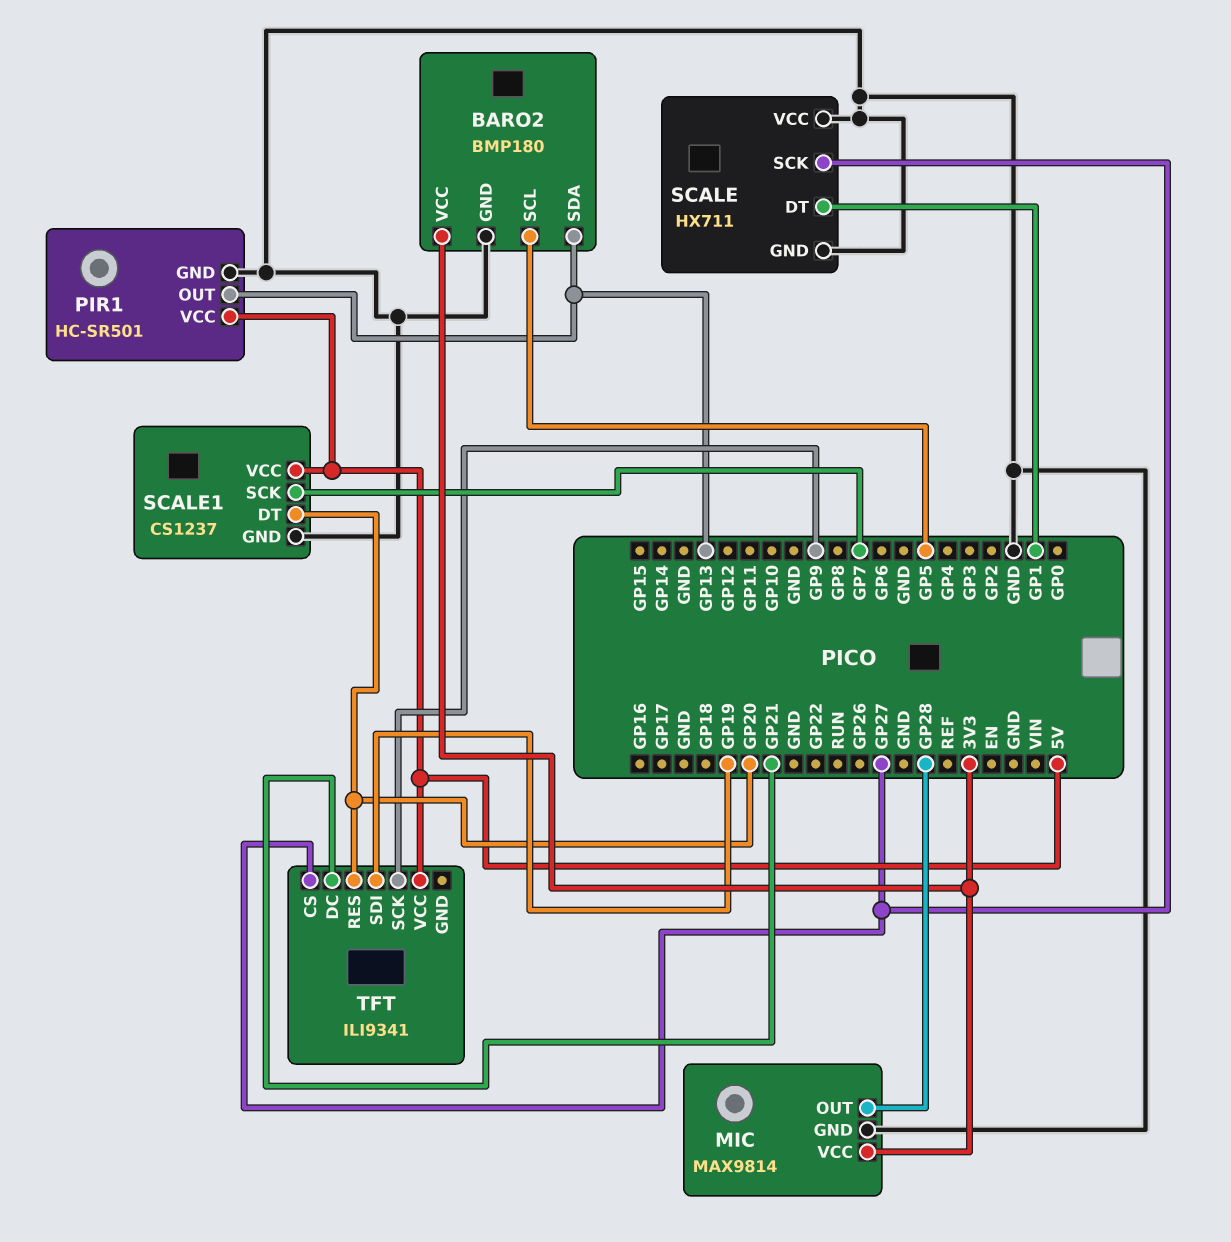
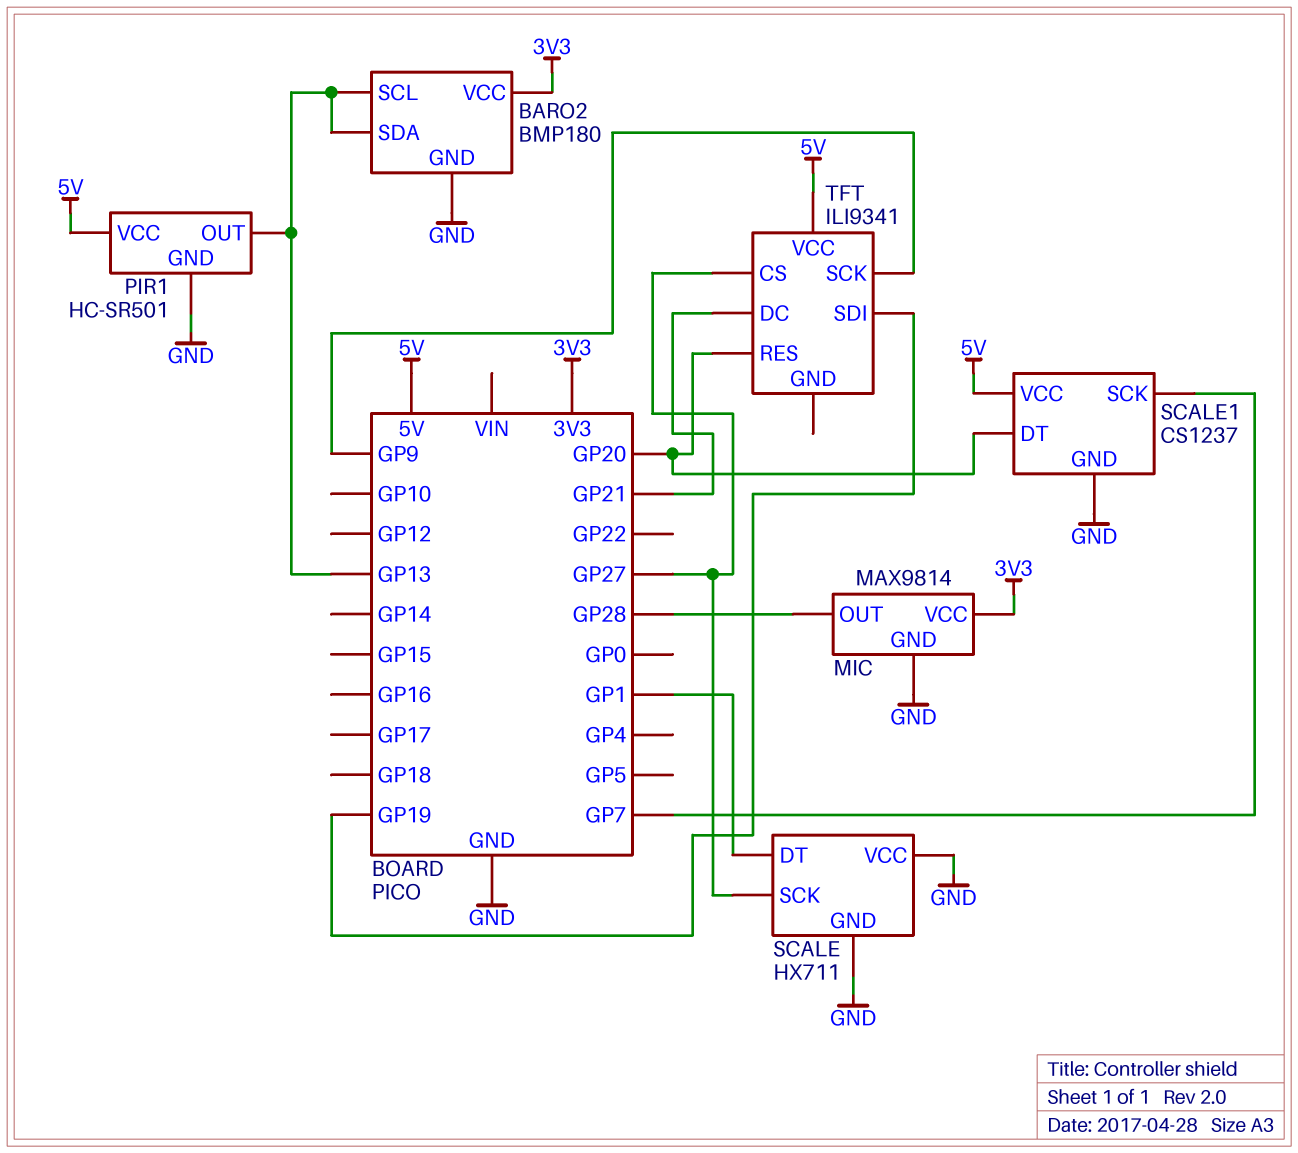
BARO2 pin SCL: GP5 -> GP13

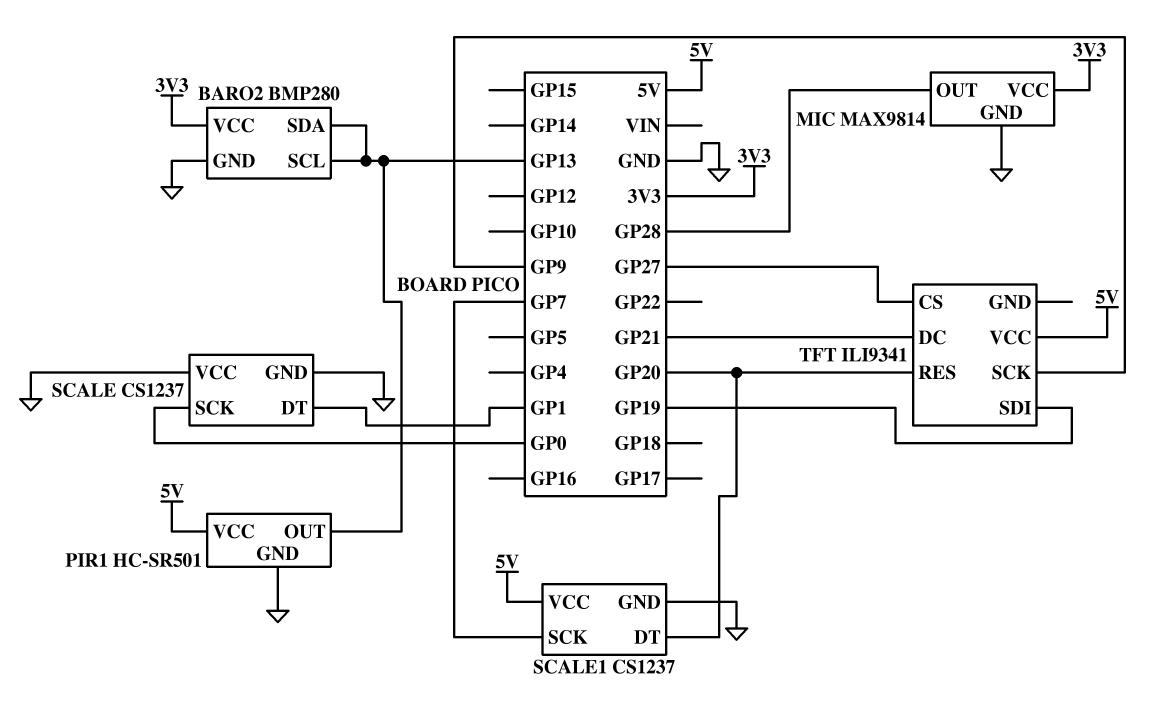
BARO2: BMP180 -> BMP280
SCALE: HX711 -> CS1237
SCALE pin SCK: GP27 -> GP0

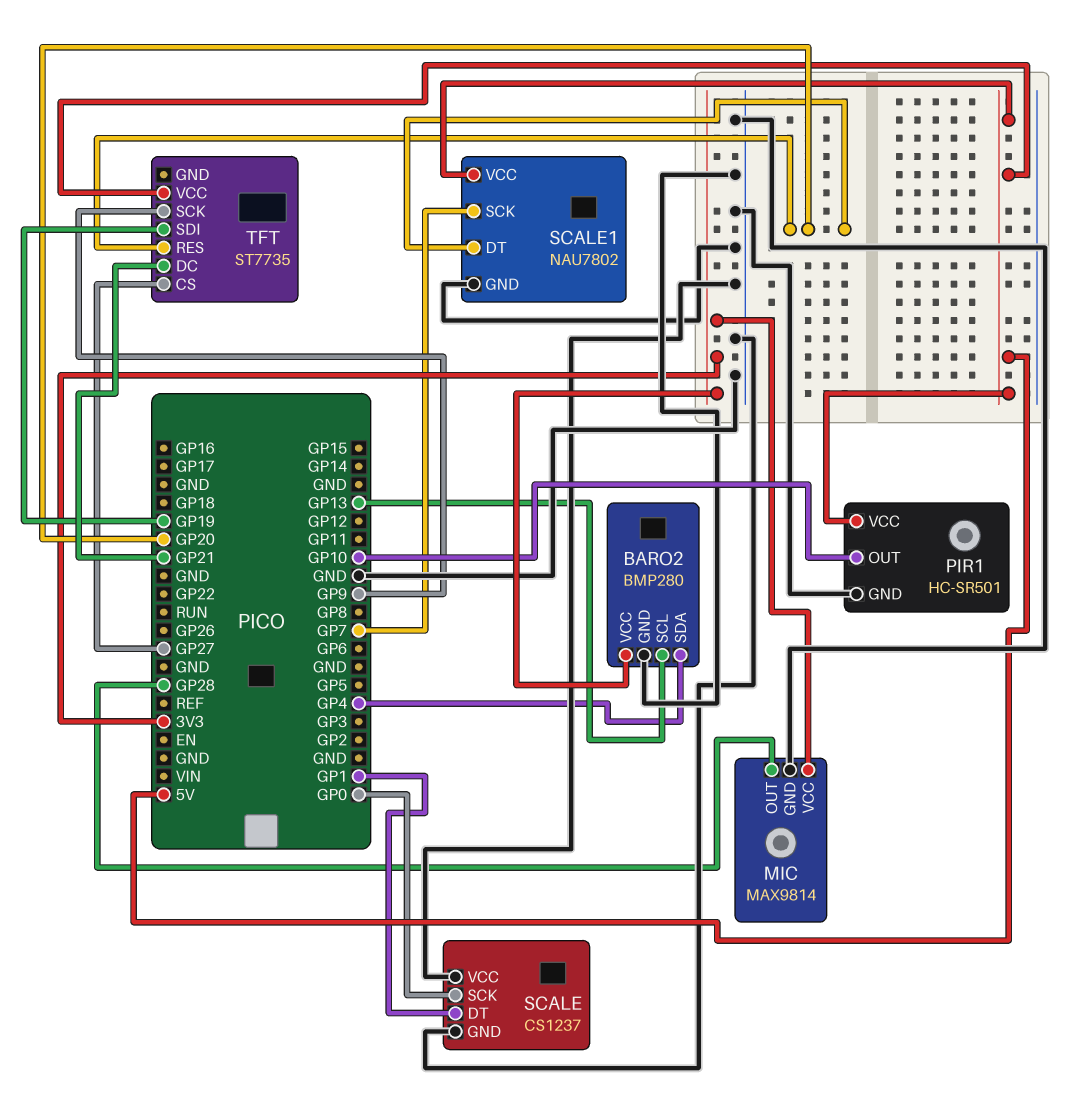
BARO2 pin SDA: GP13 -> GP4
PIR1 pin OUT: GP13 -> GP10
SCALE1: CS1237 -> NAU7802
TFT: ILI9341 -> ST7735

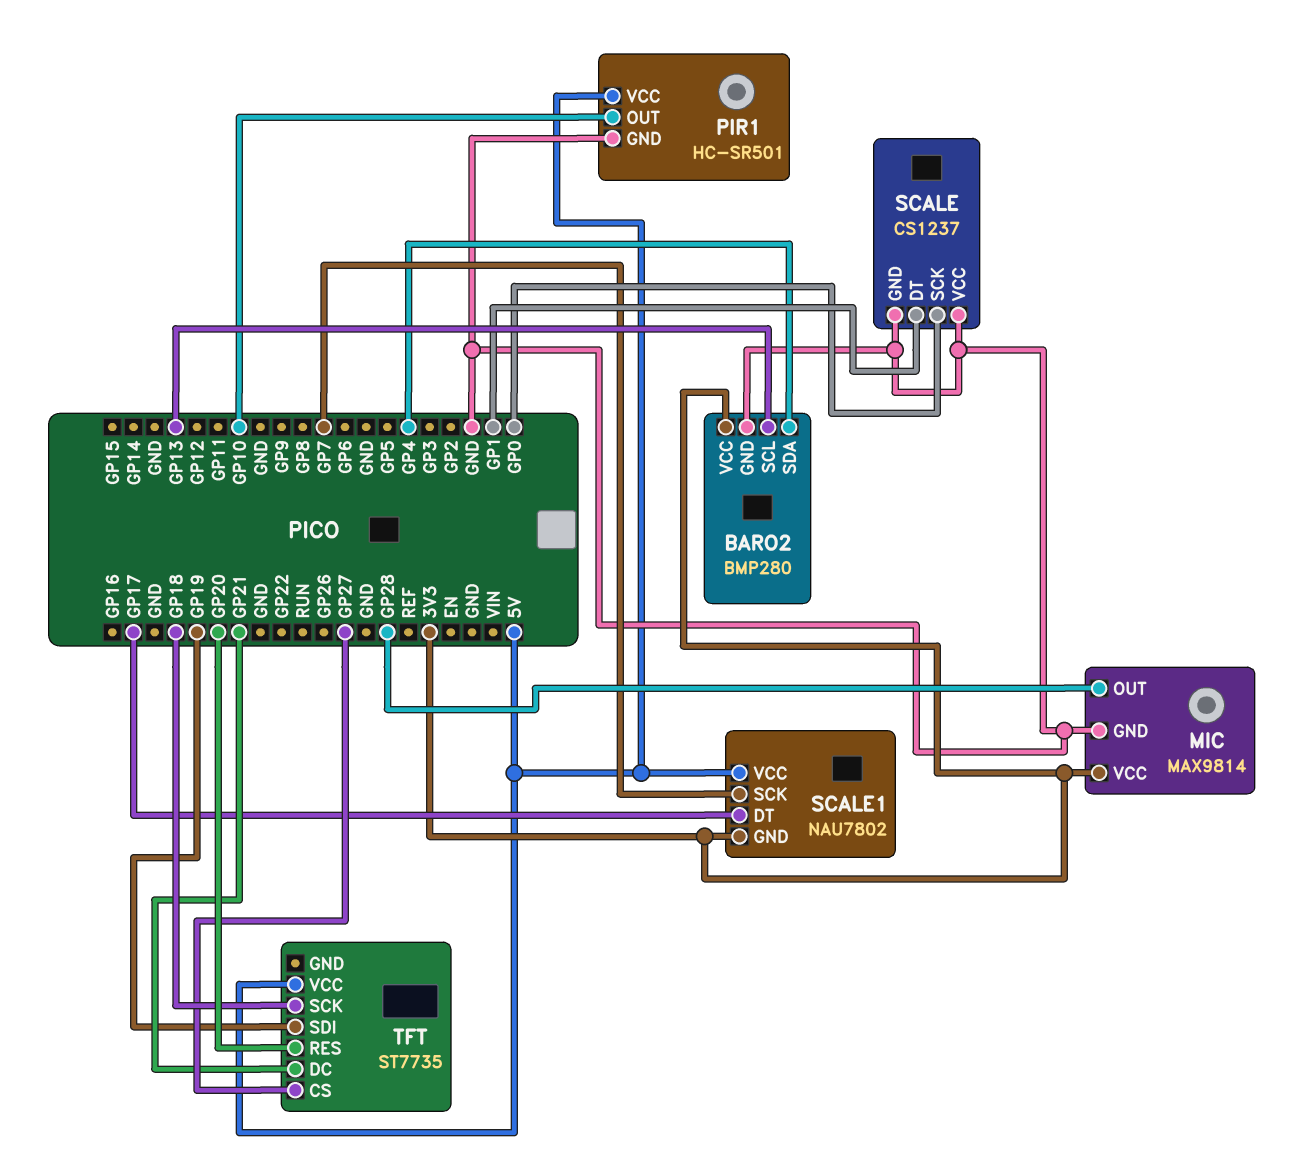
SCALE1 pin DT: GP20 -> GP17
SCALE1 pin GND: GND -> 3V3
TFT pin SCK: GP9 -> GP18

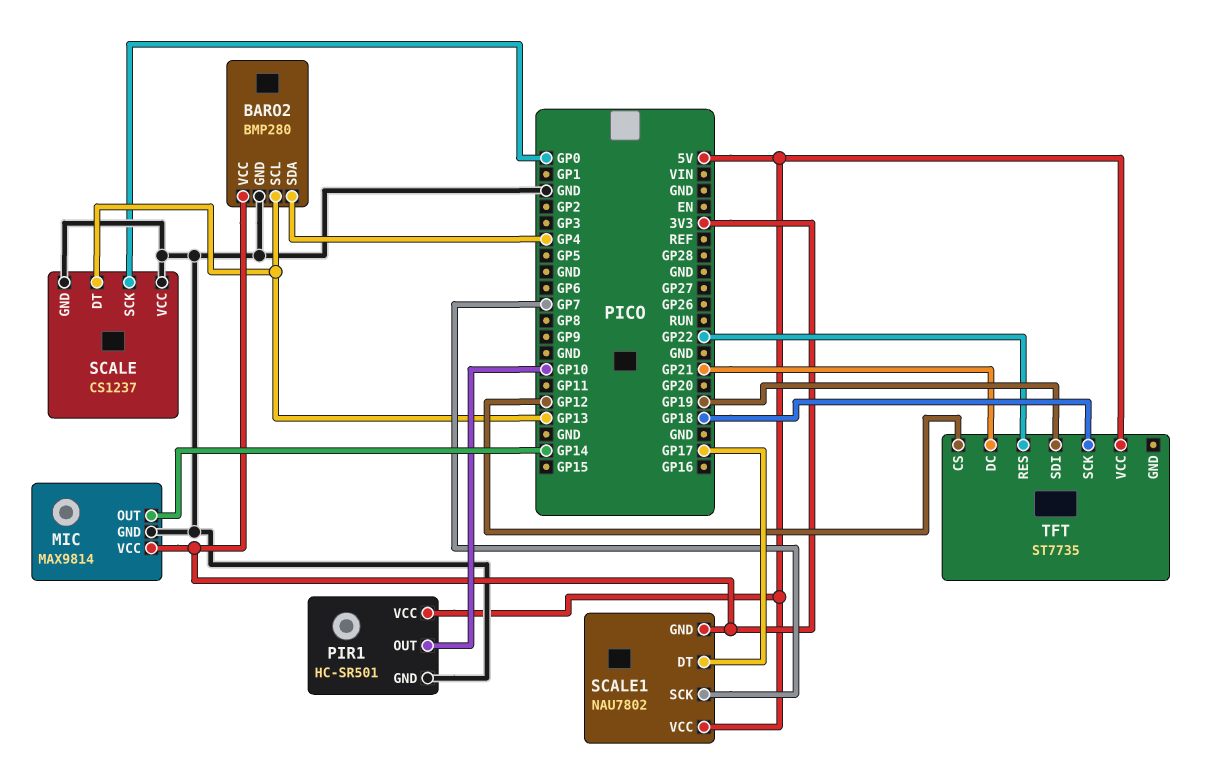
MIC pin OUT: GP28 -> GP14
SCALE pin DT: GP1 -> GP13
TFT pin CS: GP27 -> GP12
TFT pin RES: GP20 -> GP22

